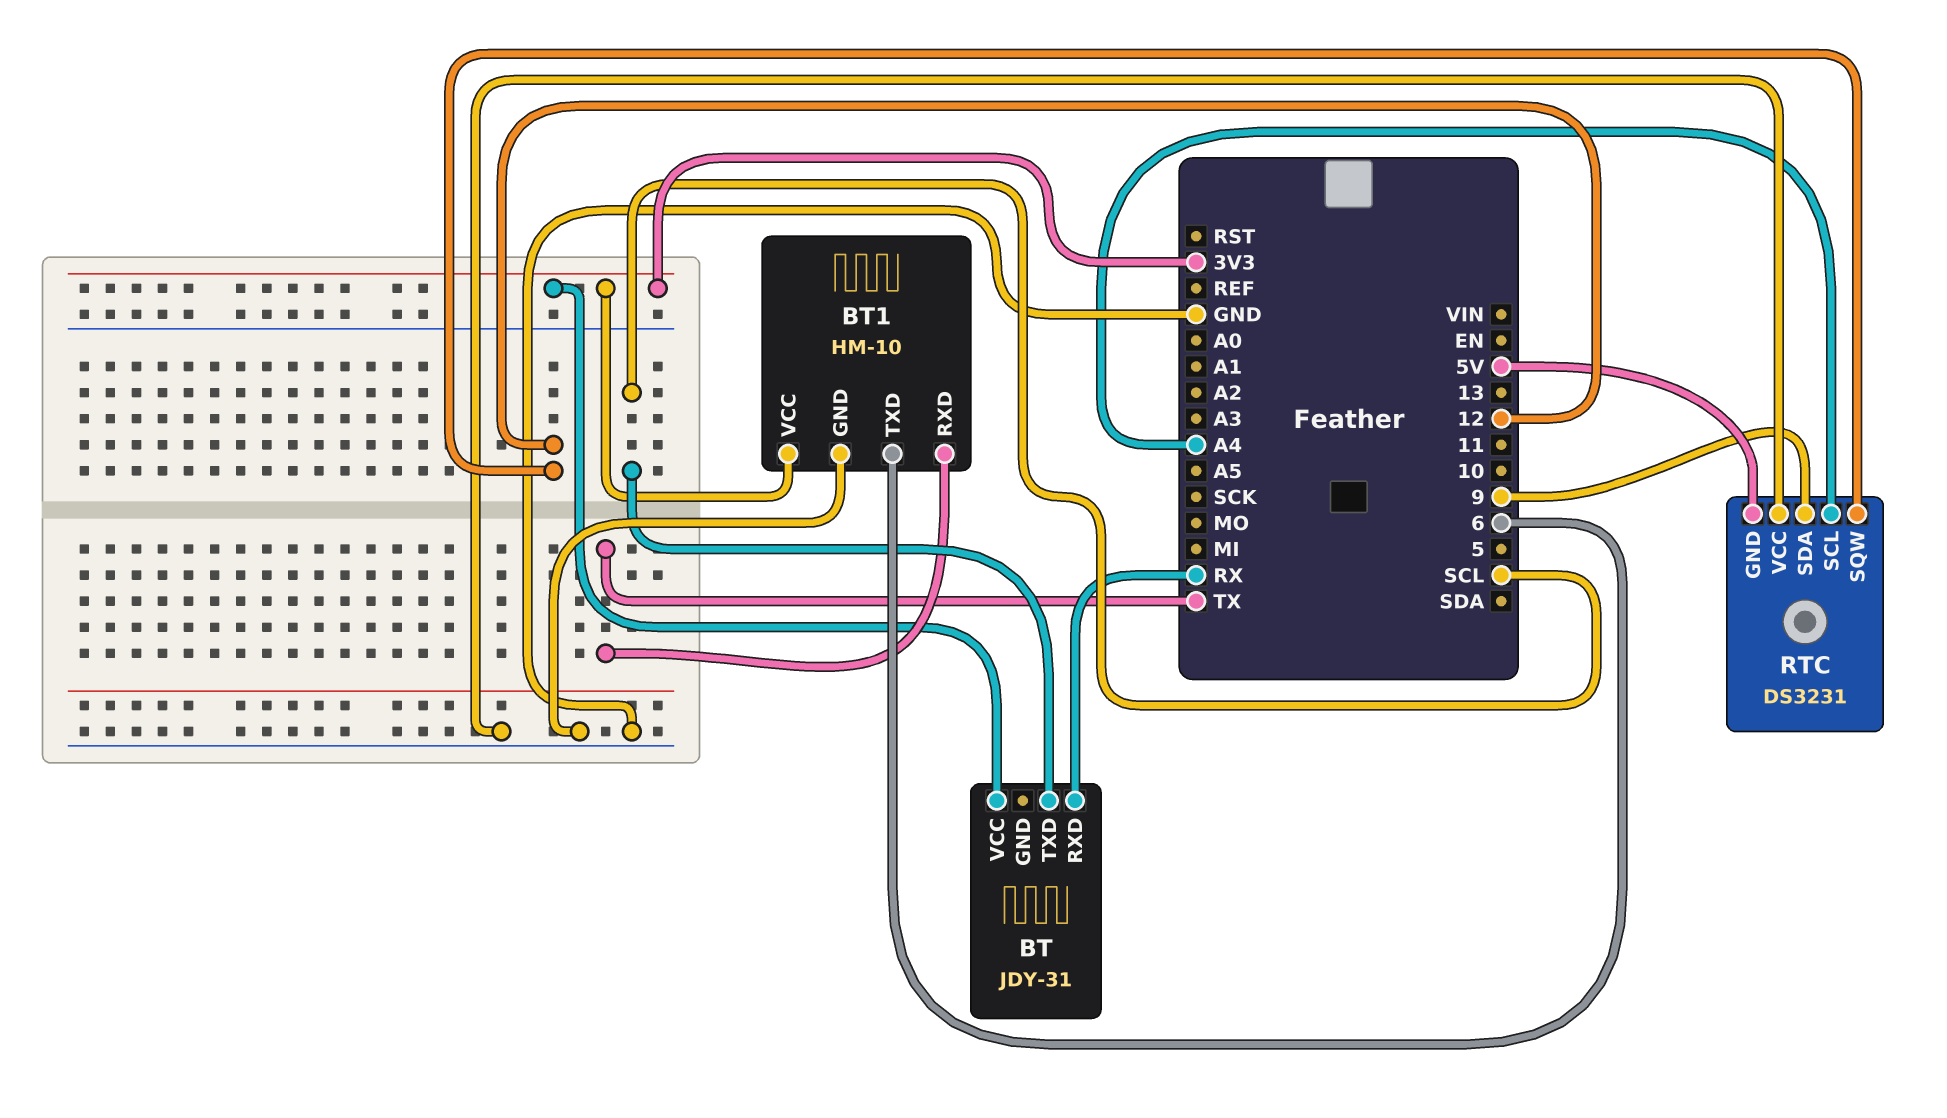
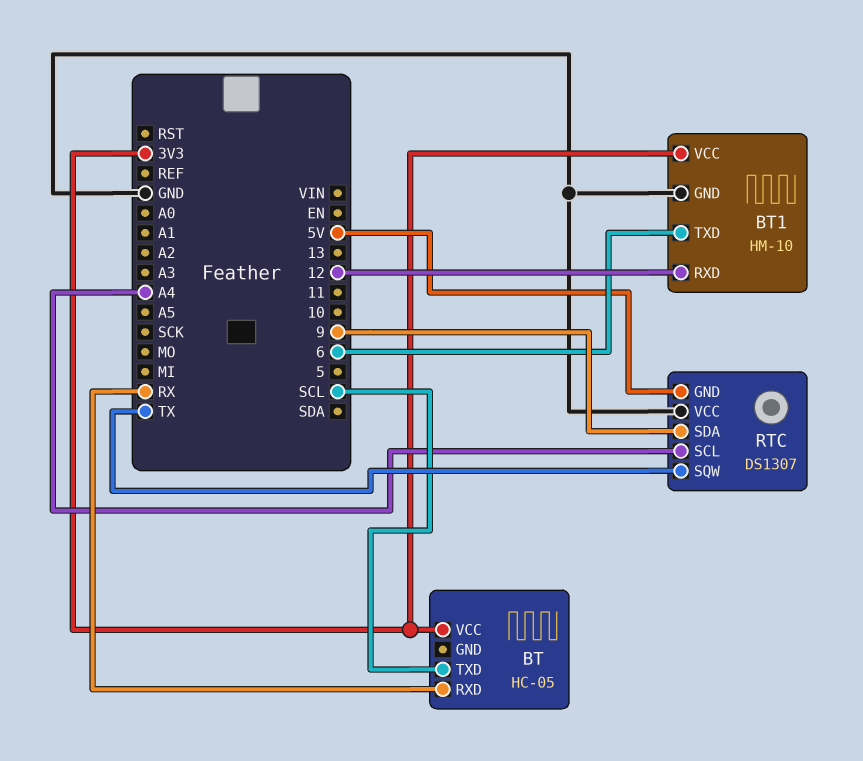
BT: JDY-31 -> HC-05
BT1 pin RXD: TX -> 12
RTC: DS3231 -> DS1307
RTC pin SQW: 12 -> TX

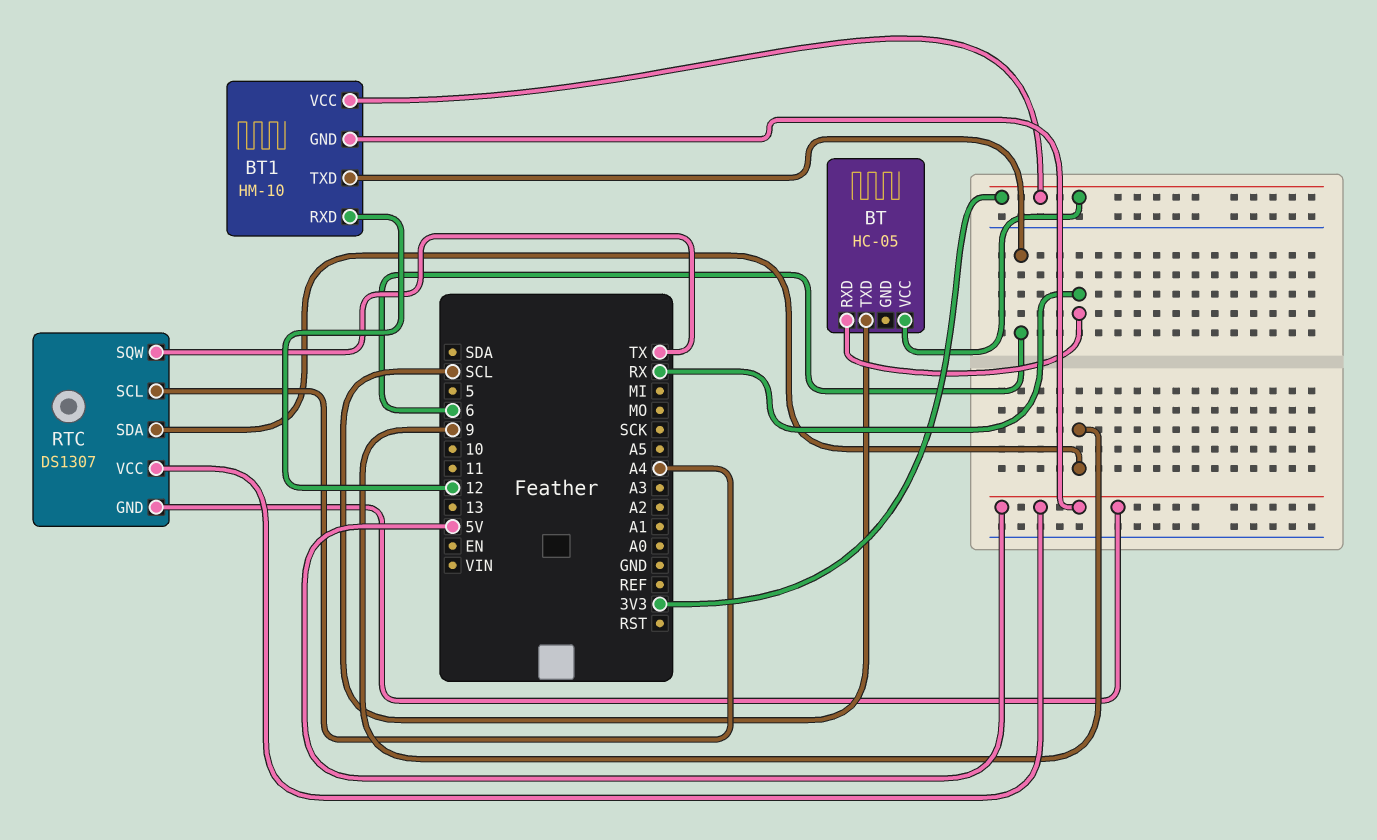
BT1 pin GND: GND -> 5V
RTC pin VCC: GND -> 5V

